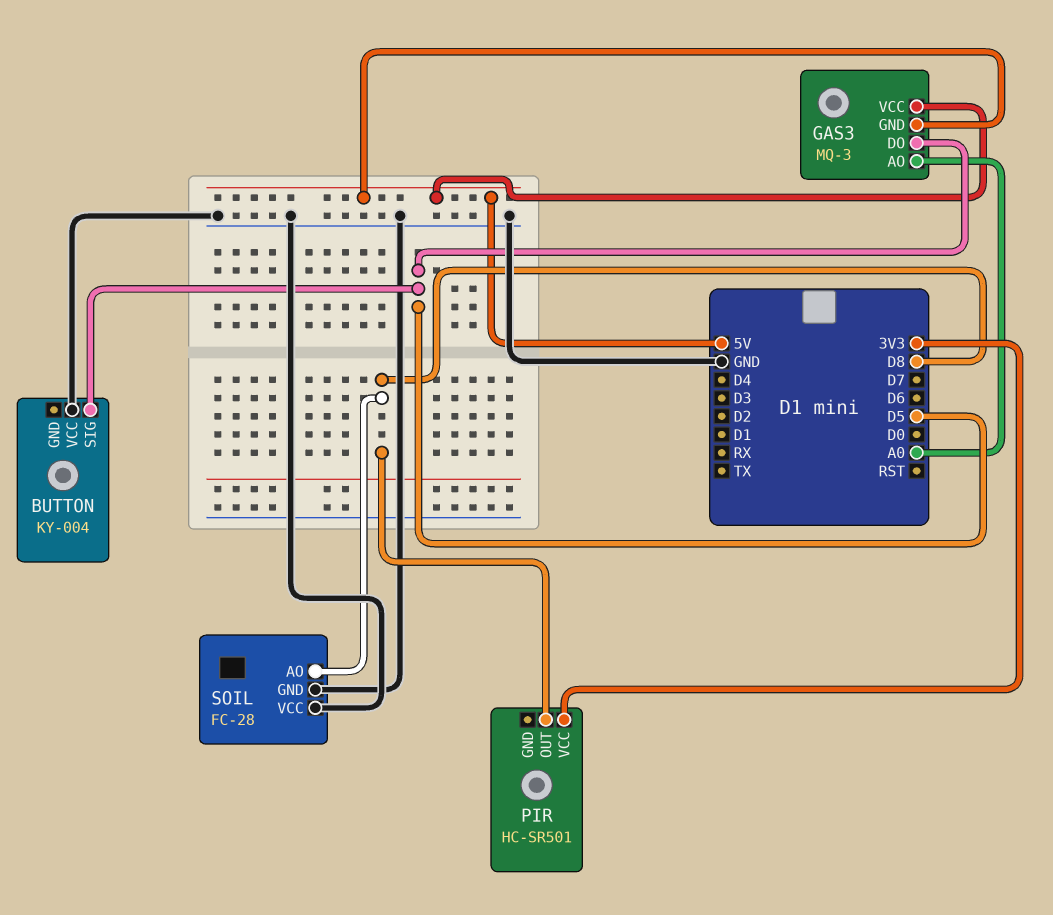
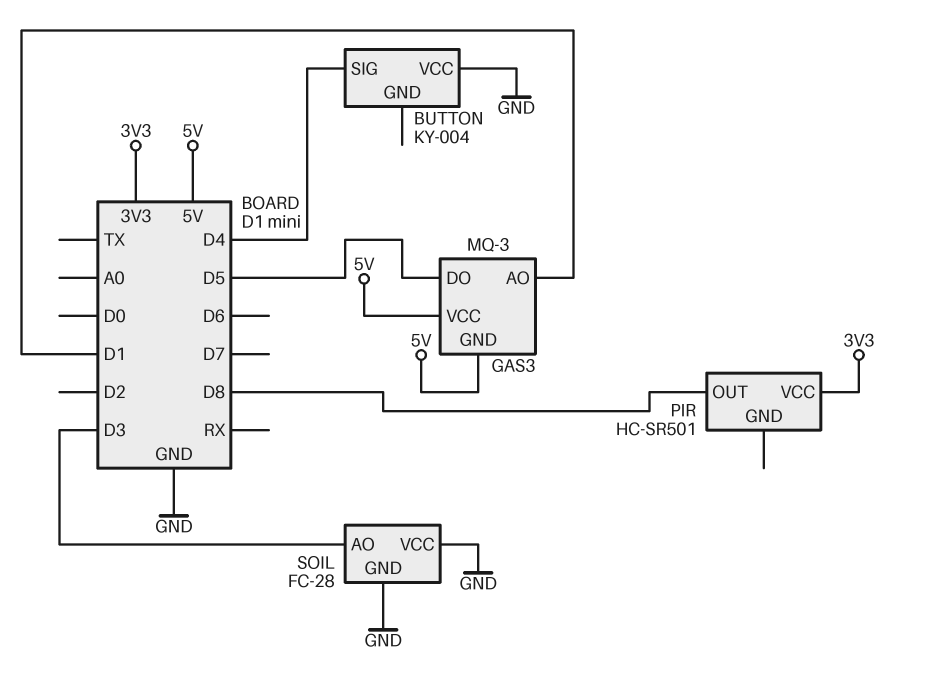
BUTTON pin SIG: D5 -> D4
GAS3 pin AO: A0 -> D1
SOIL pin AO: D8 -> D3

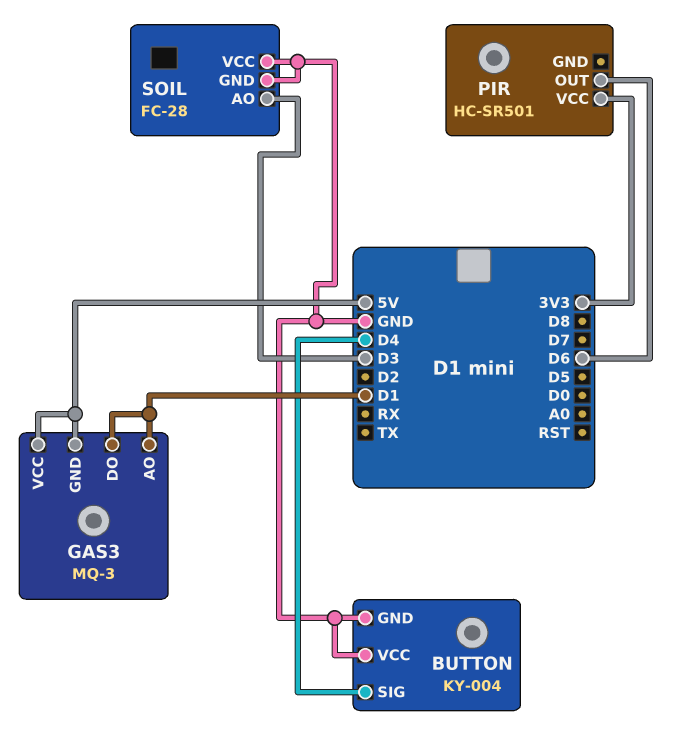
BUTTON pin GND: none -> GND
GAS3 pin DO: D5 -> D1
PIR pin OUT: D8 -> D6

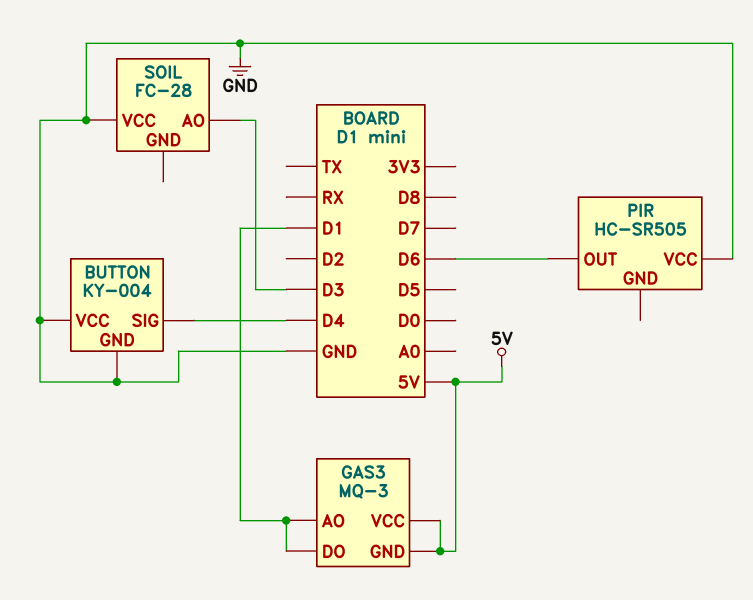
PIR: HC-SR501 -> HC-SR505
PIR pin VCC: 3V3 -> GND
SOIL pin GND: GND -> none

